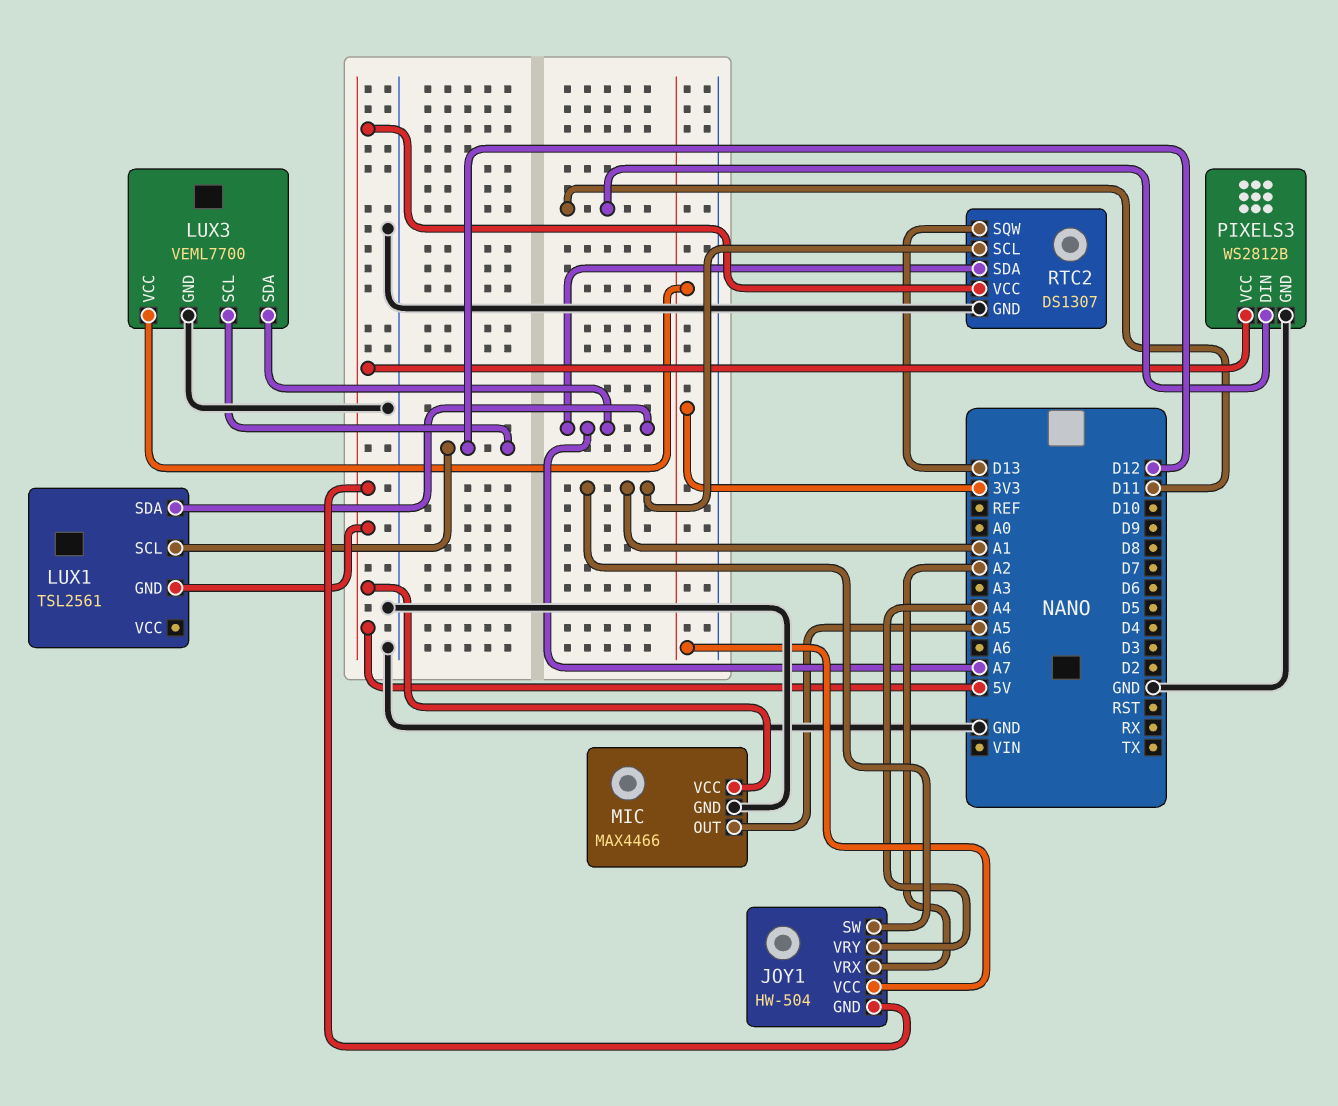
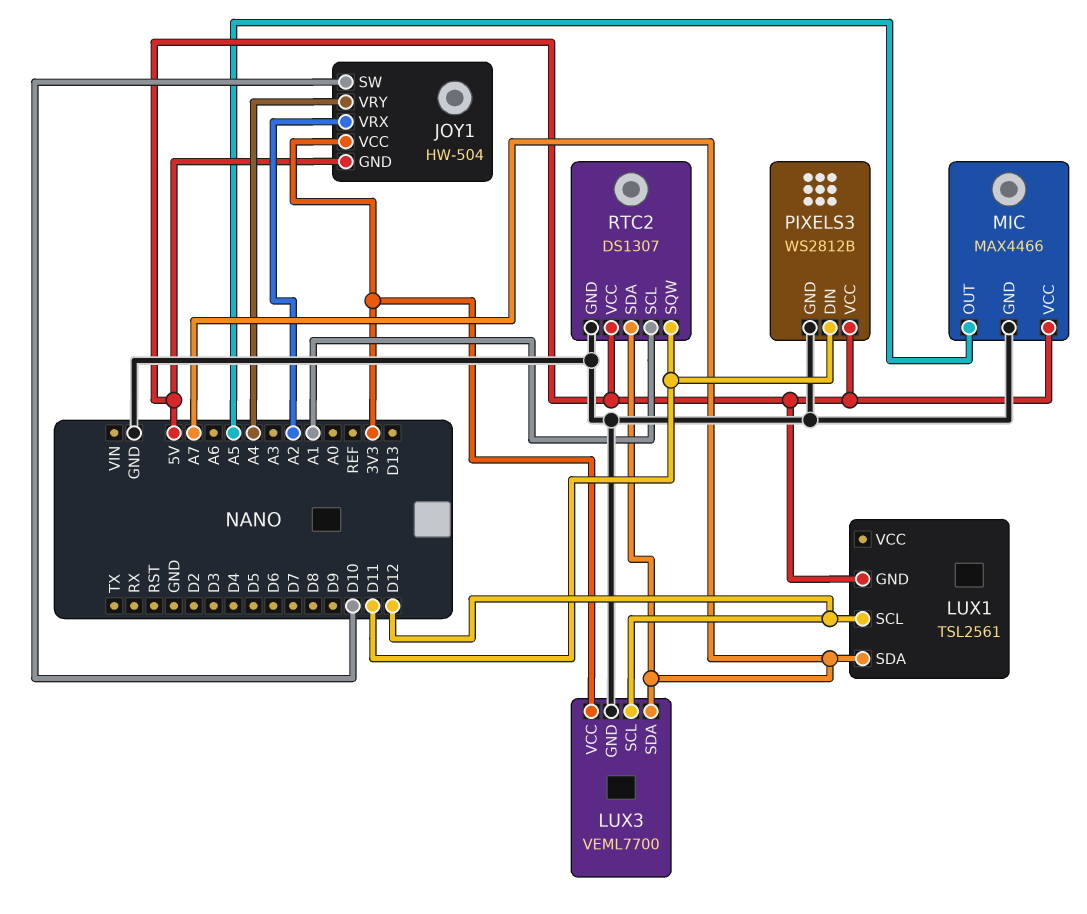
JOY1 pin SW: A1 -> D10
RTC2 pin SQW: D13 -> D11

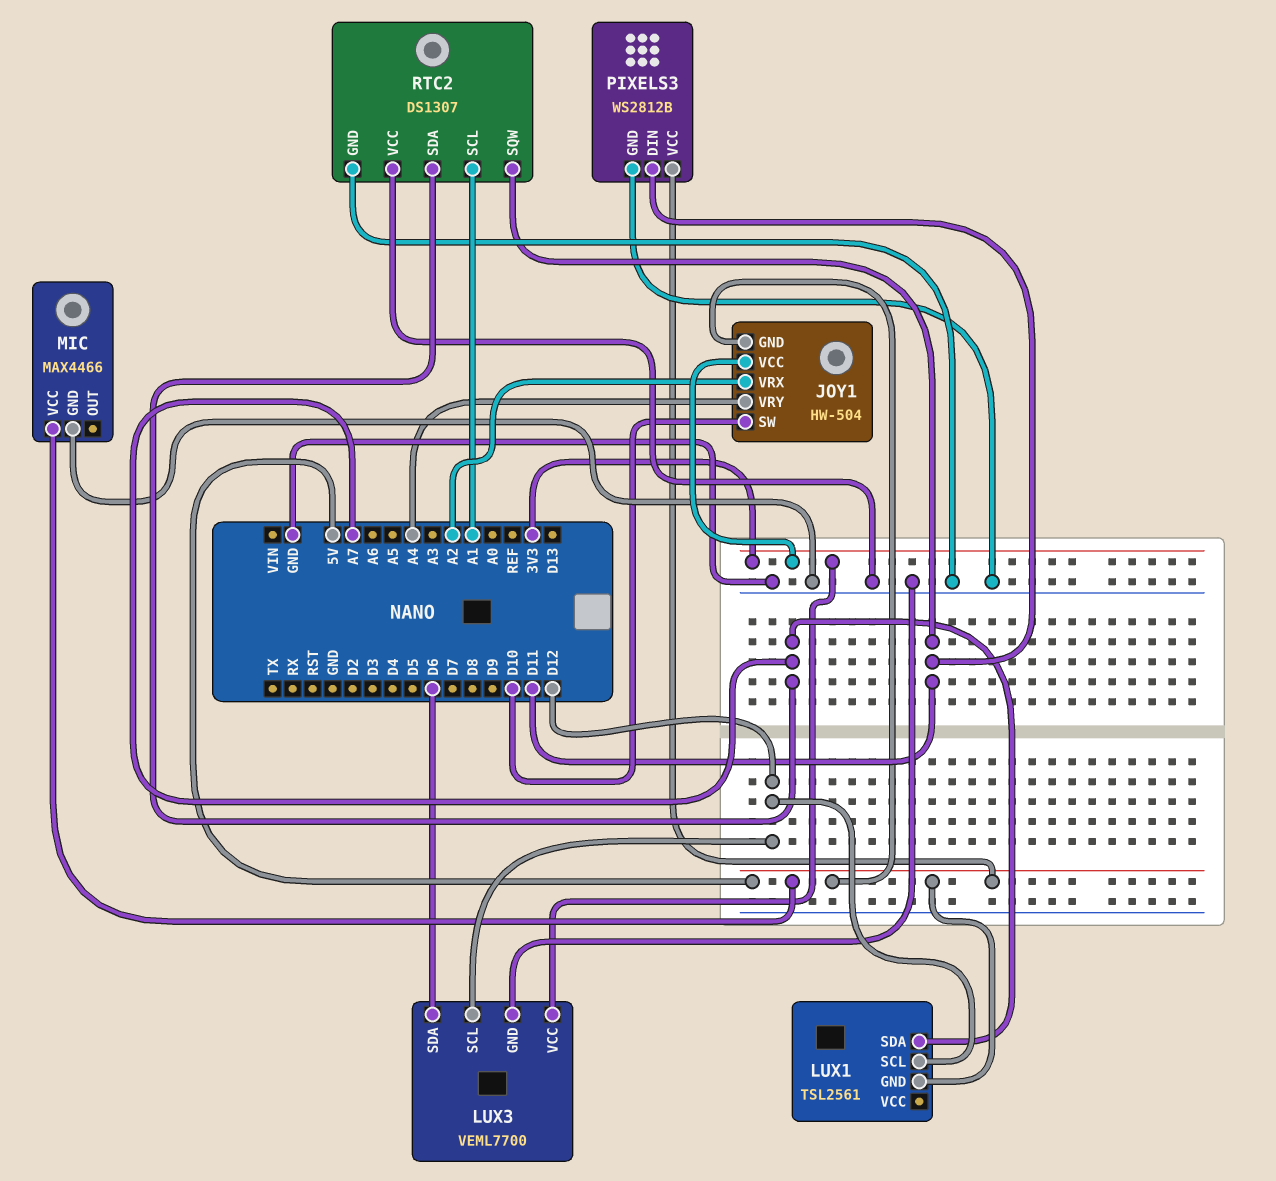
LUX3 pin SDA: A7 -> D6
MIC pin OUT: A5 -> none
RTC2 pin VCC: 5V -> GND

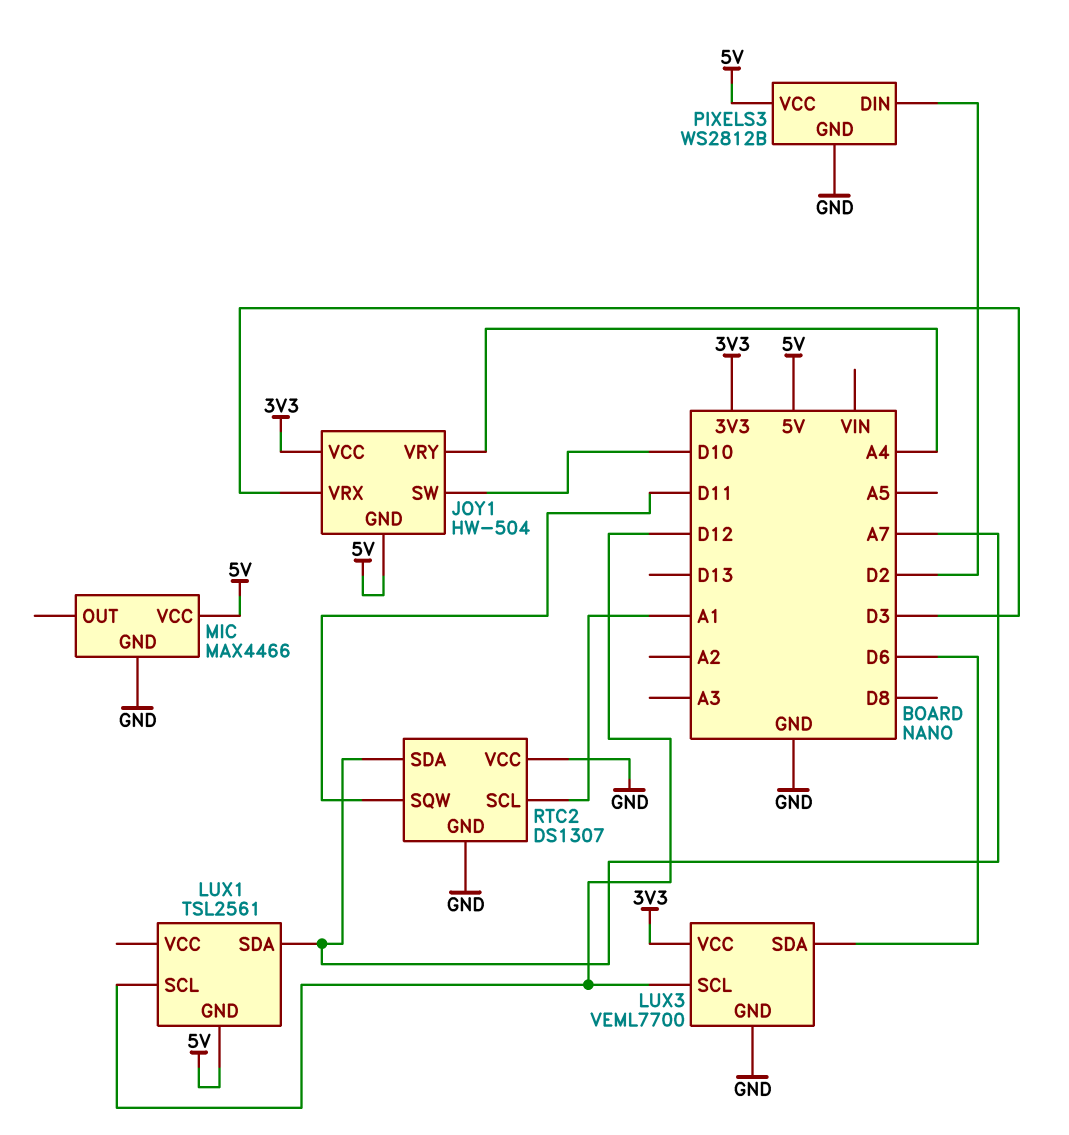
JOY1 pin VRX: A2 -> D3
PIXELS3 pin DIN: D11 -> D2

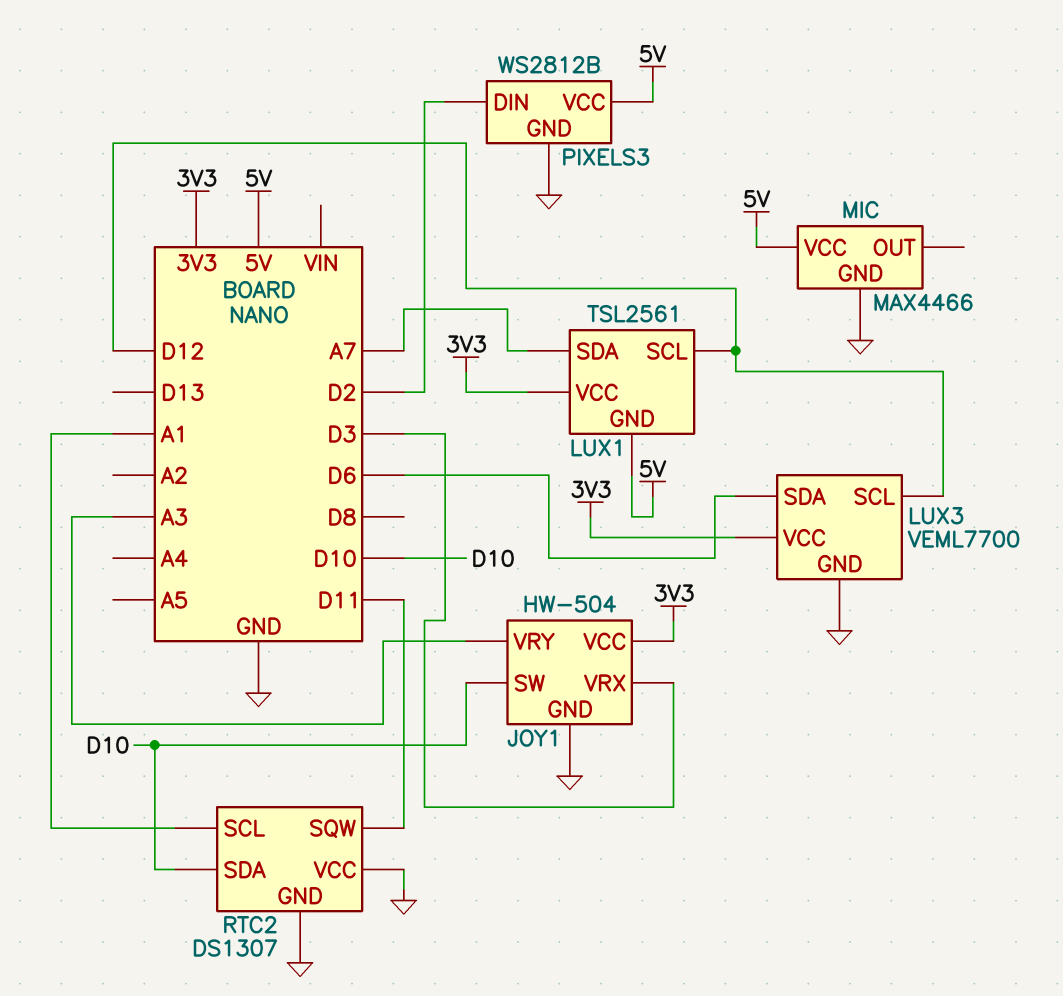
JOY1 pin GND: 5V -> GND
JOY1 pin VRY: A4 -> A3
LUX1 pin VCC: none -> 3V3
RTC2 pin SDA: A7 -> D10

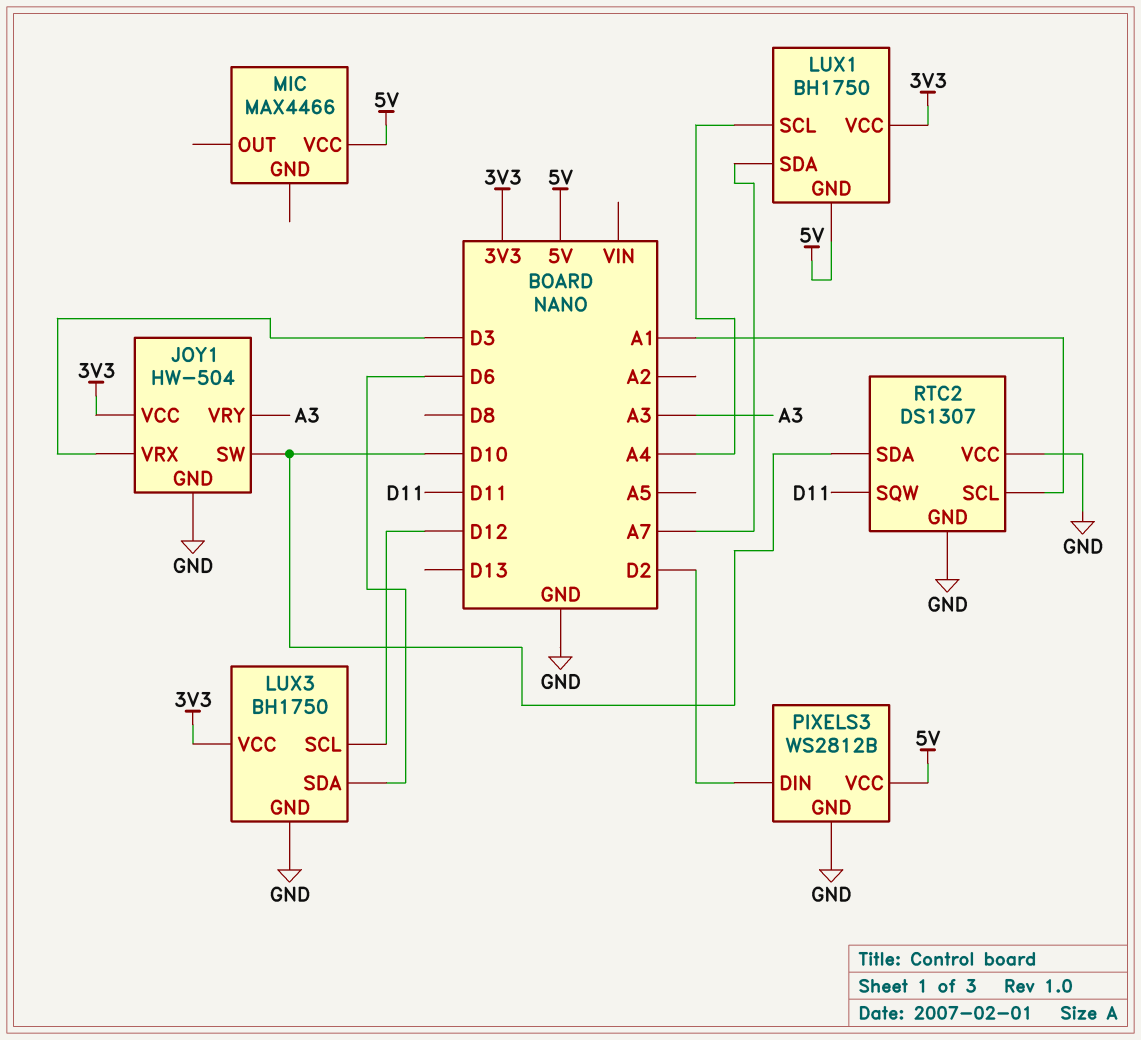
LUX1: TSL2561 -> BH1750
LUX1 pin SCL: D12 -> A4
LUX3: VEML7700 -> BH1750
MIC pin GND: GND -> none

